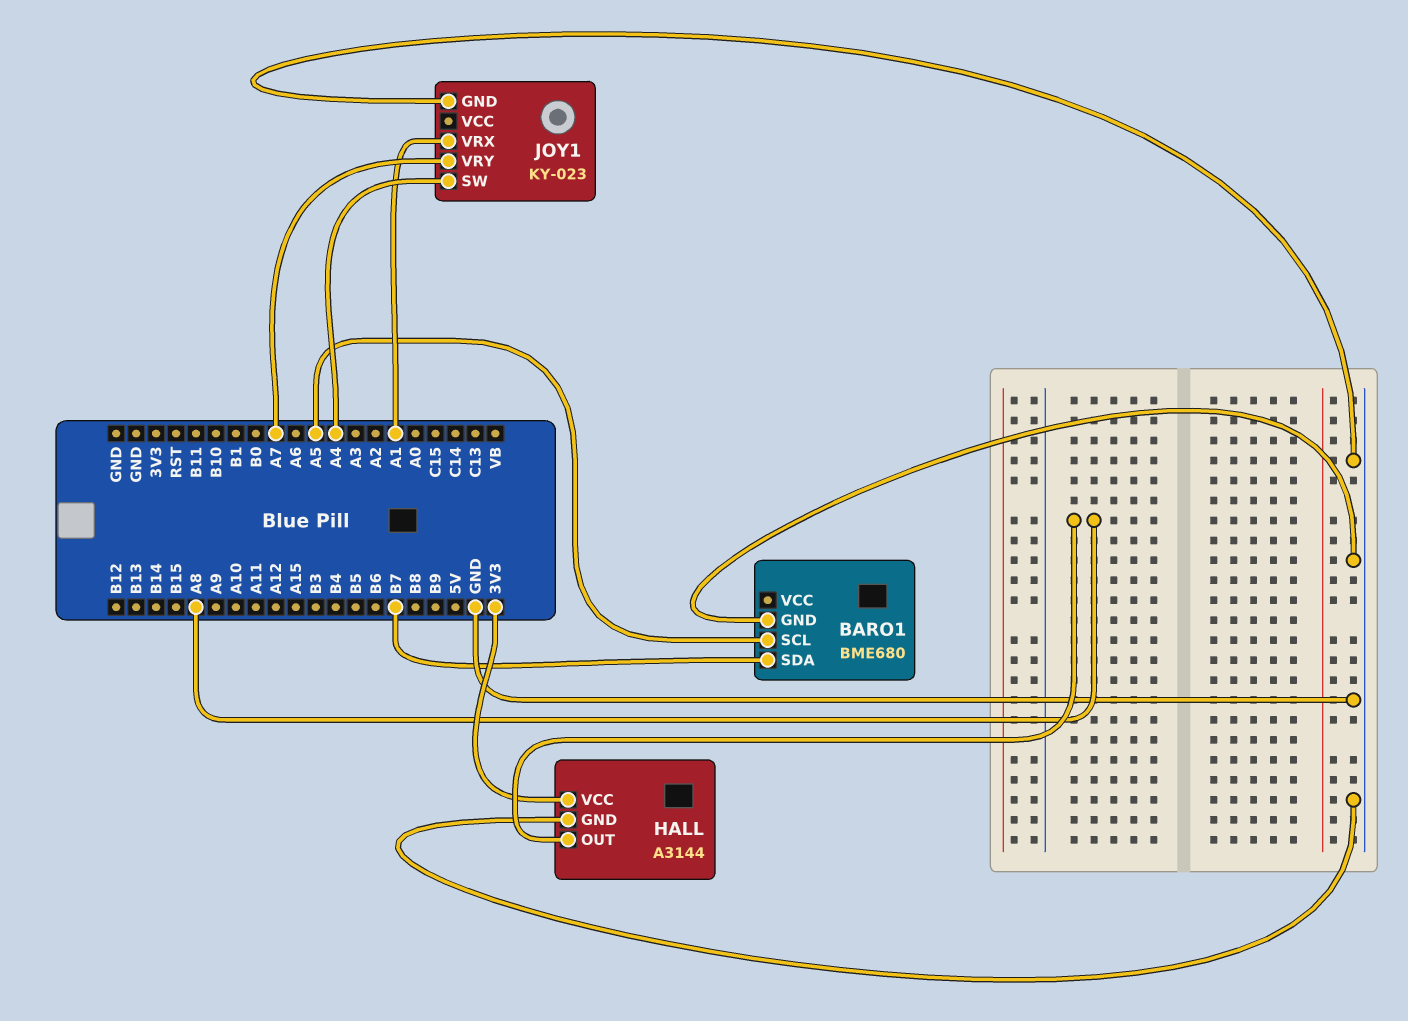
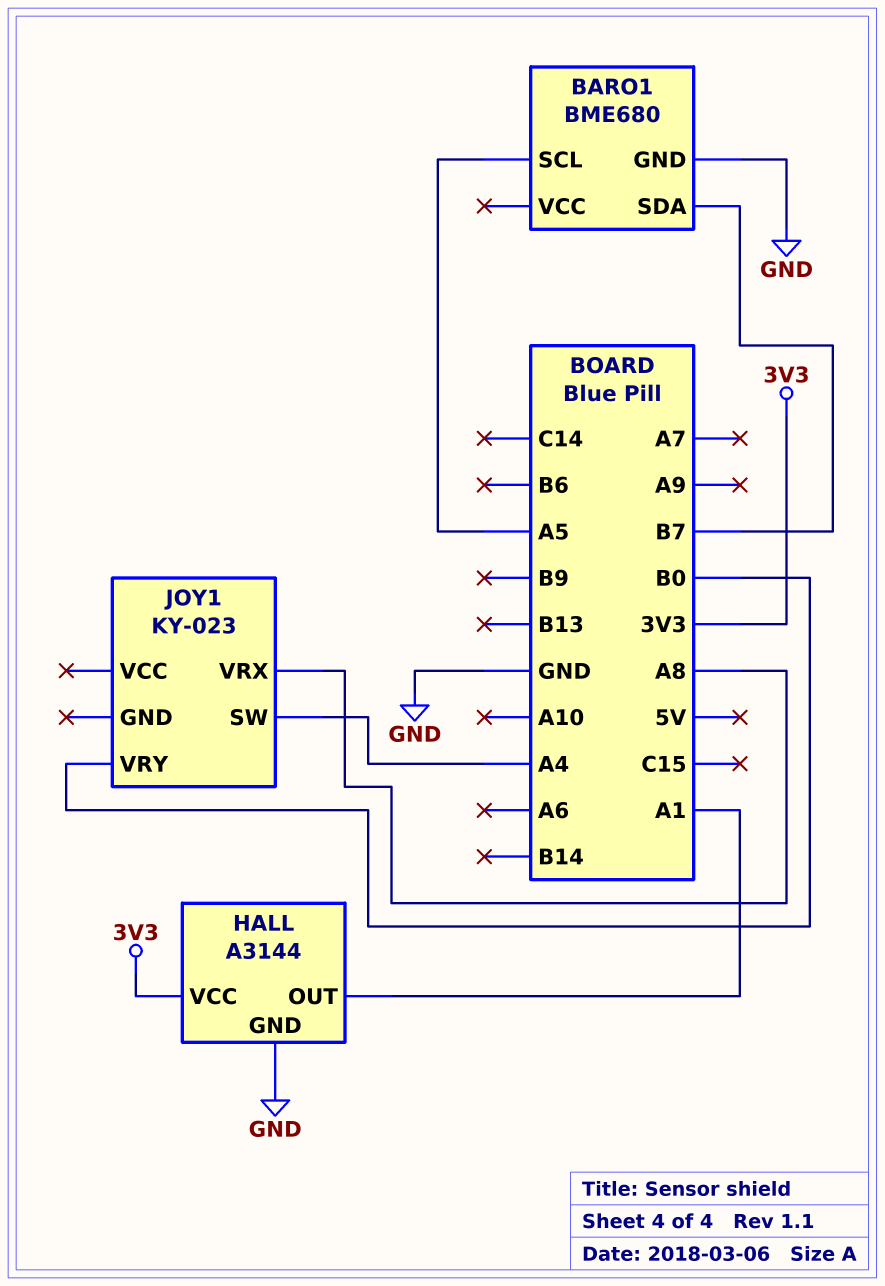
HALL pin OUT: A8 -> A1
JOY1 pin GND: GND -> none
JOY1 pin VRX: A1 -> A8
JOY1 pin VRY: A7 -> B0

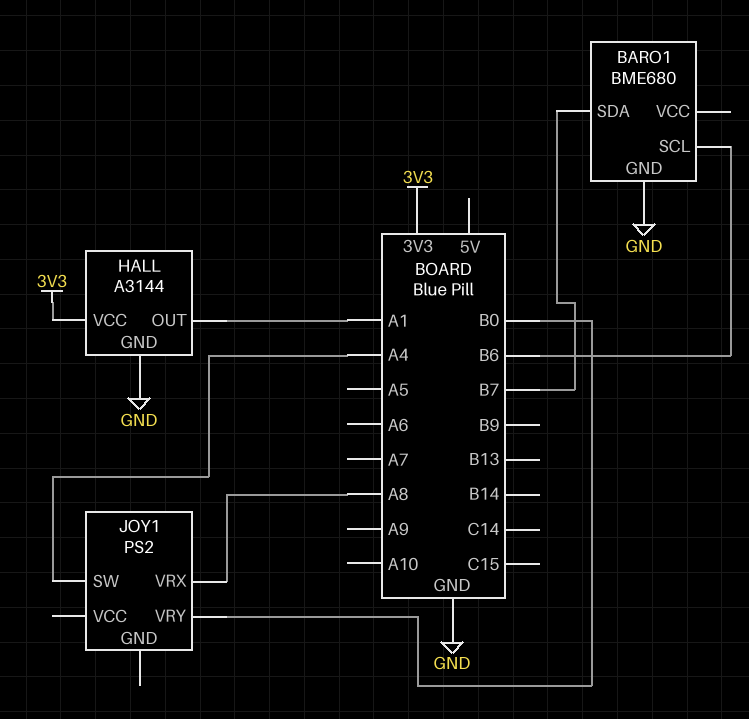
BARO1 pin SCL: A5 -> B6
JOY1: KY-023 -> PS2

